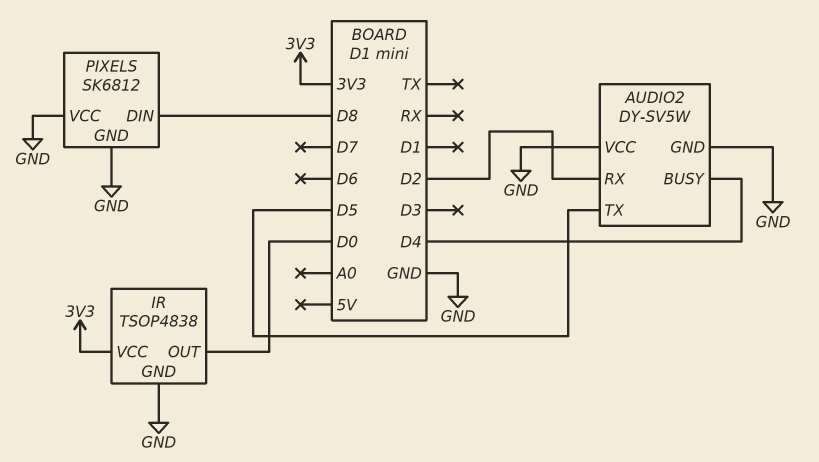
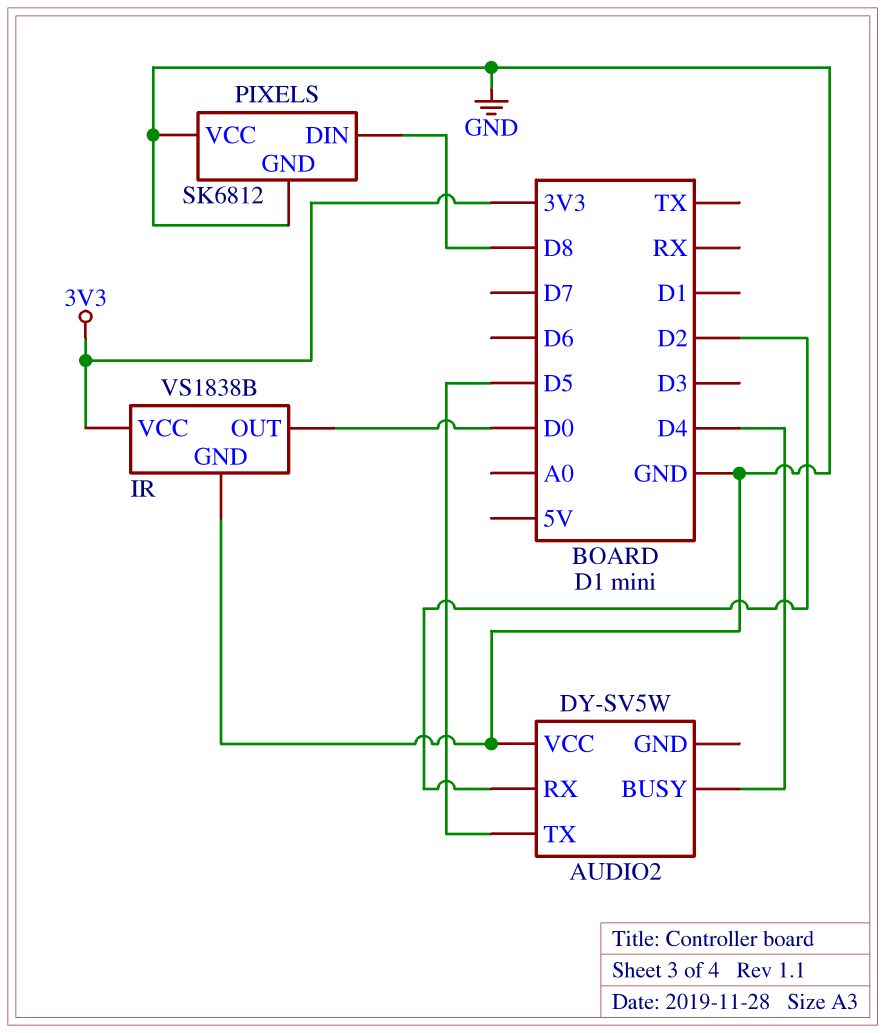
AUDIO2 pin GND: GND -> none
IR: TSOP4838 -> VS1838B

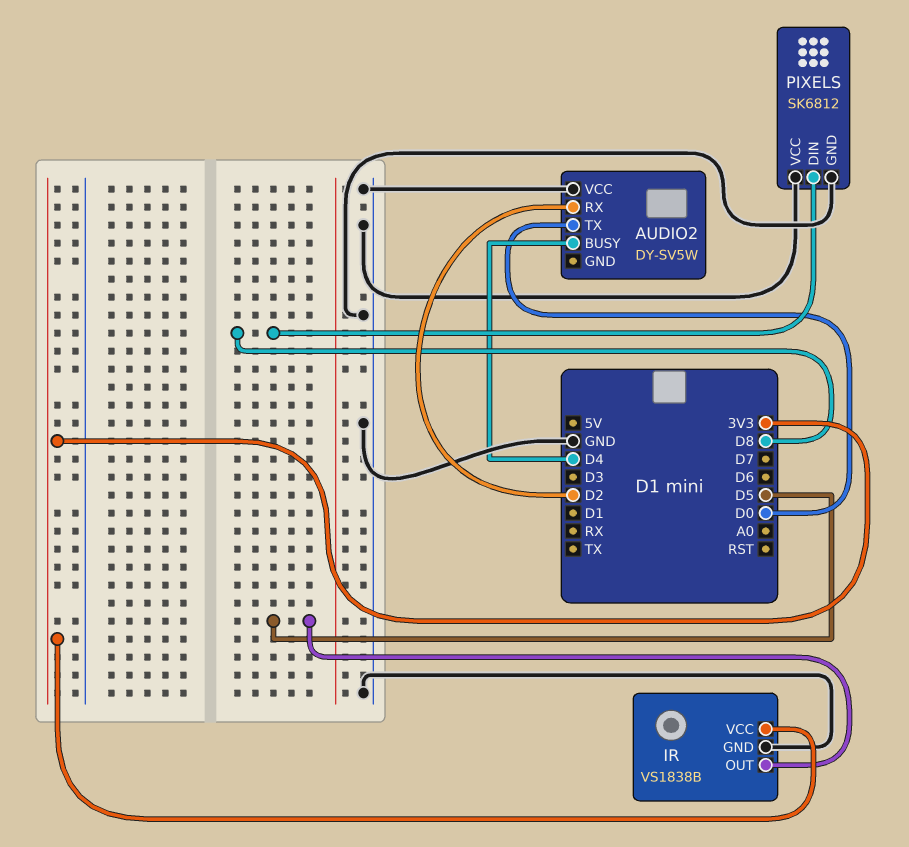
AUDIO2 pin TX: D5 -> D0
IR pin OUT: D0 -> D5

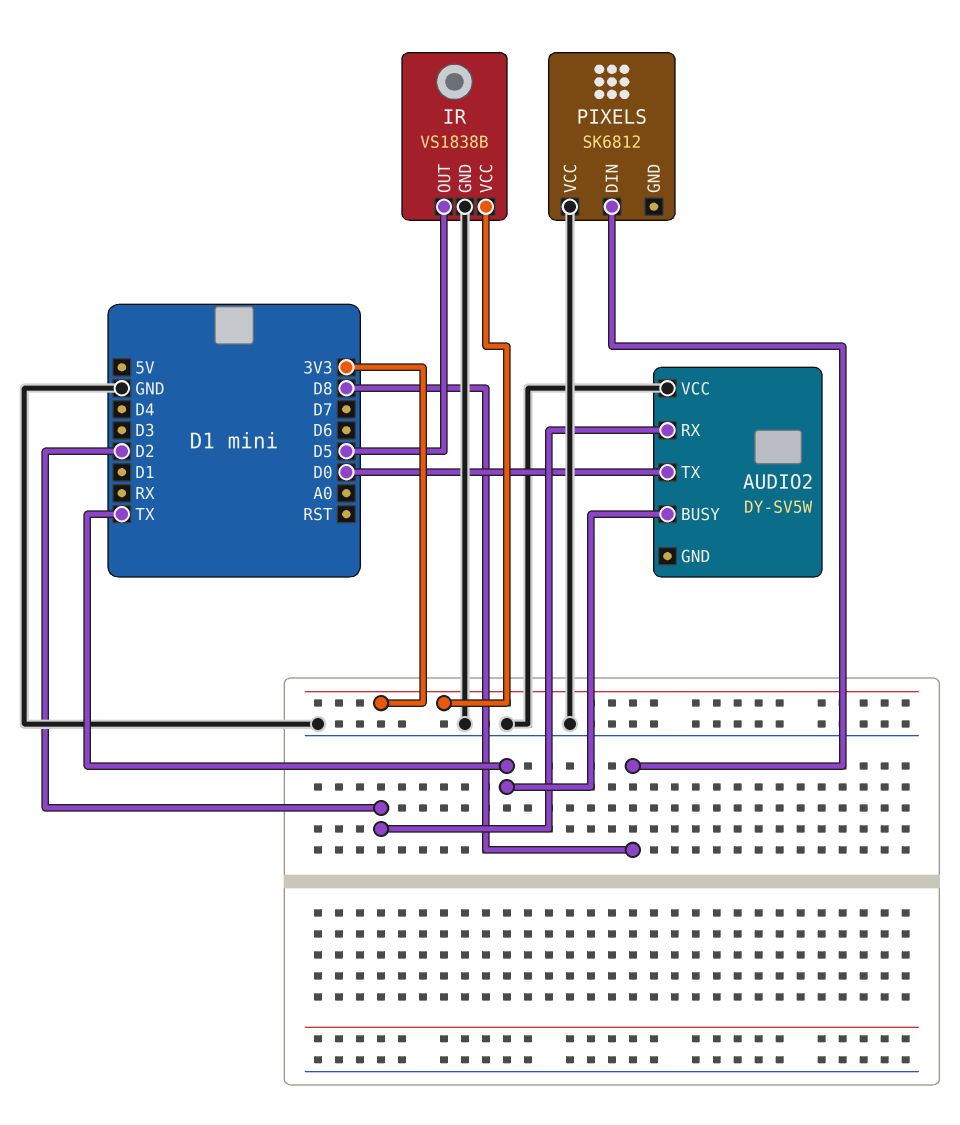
AUDIO2 pin BUSY: D4 -> TX
PIXELS pin GND: GND -> none

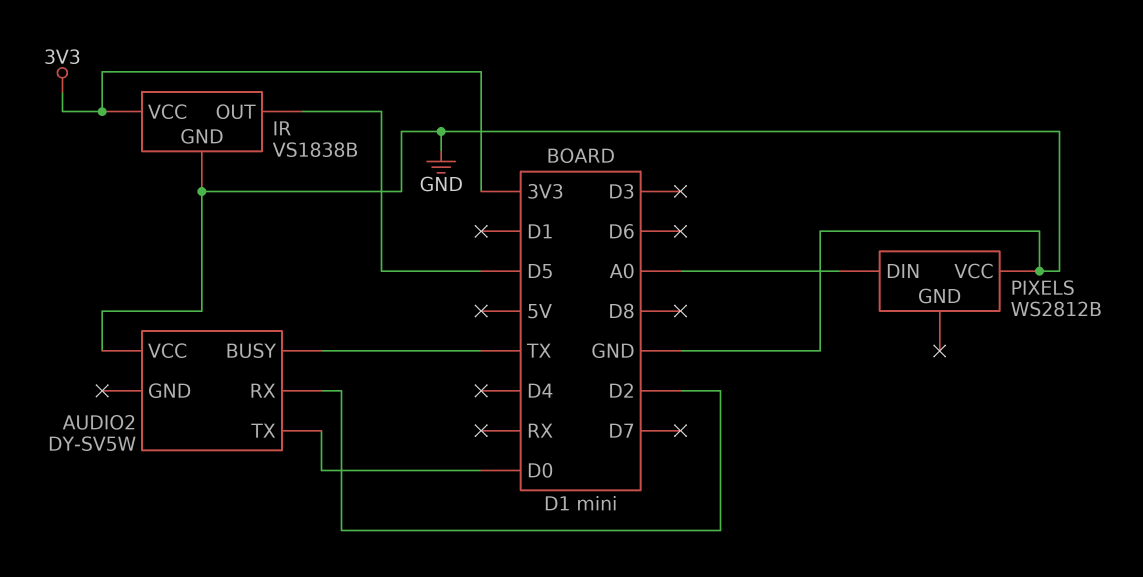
PIXELS: SK6812 -> WS2812B
PIXELS pin DIN: D8 -> A0

